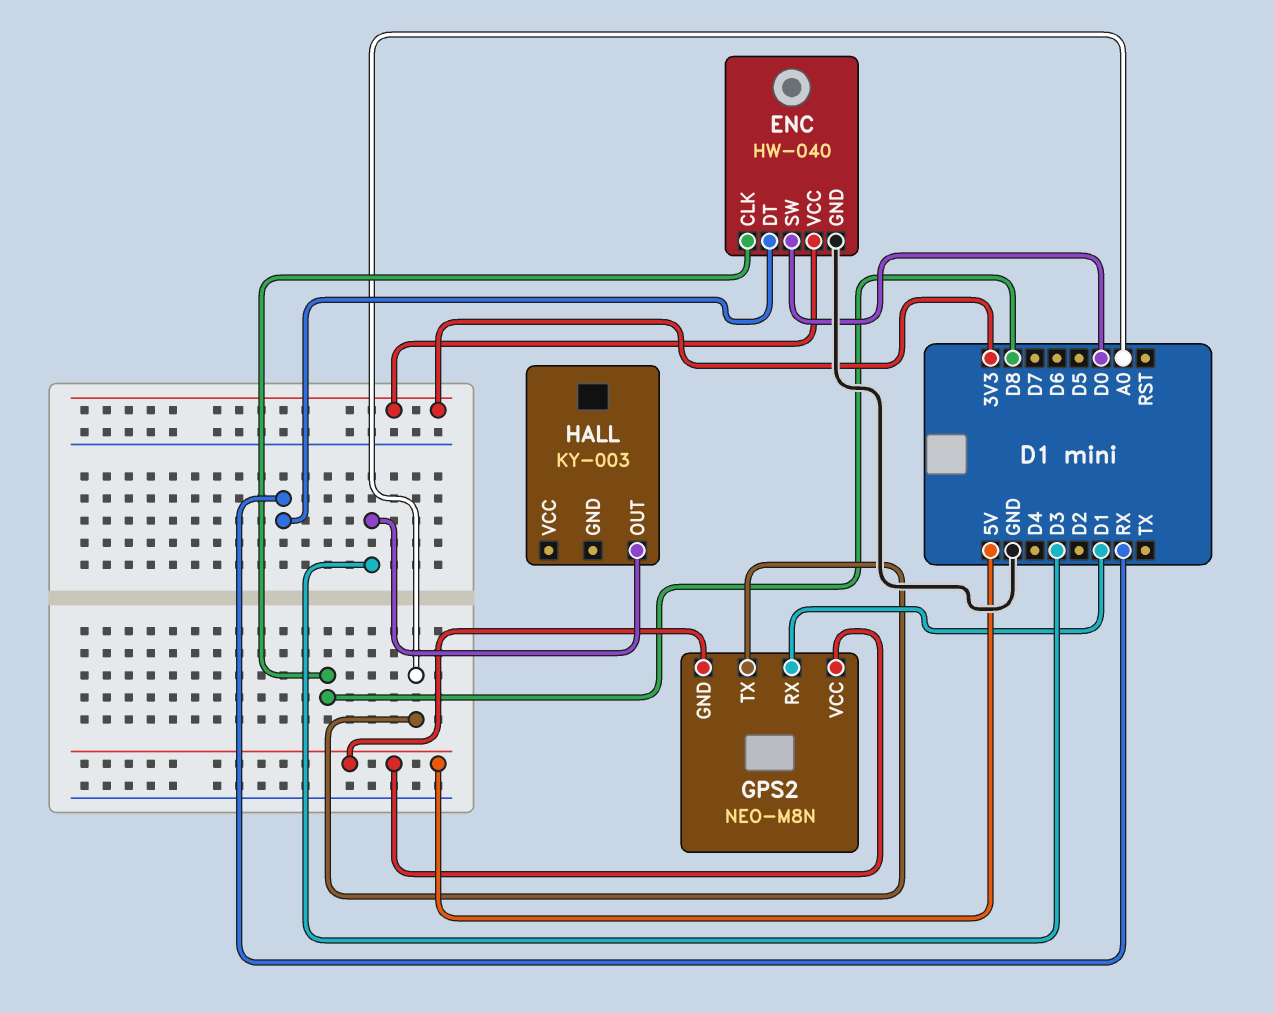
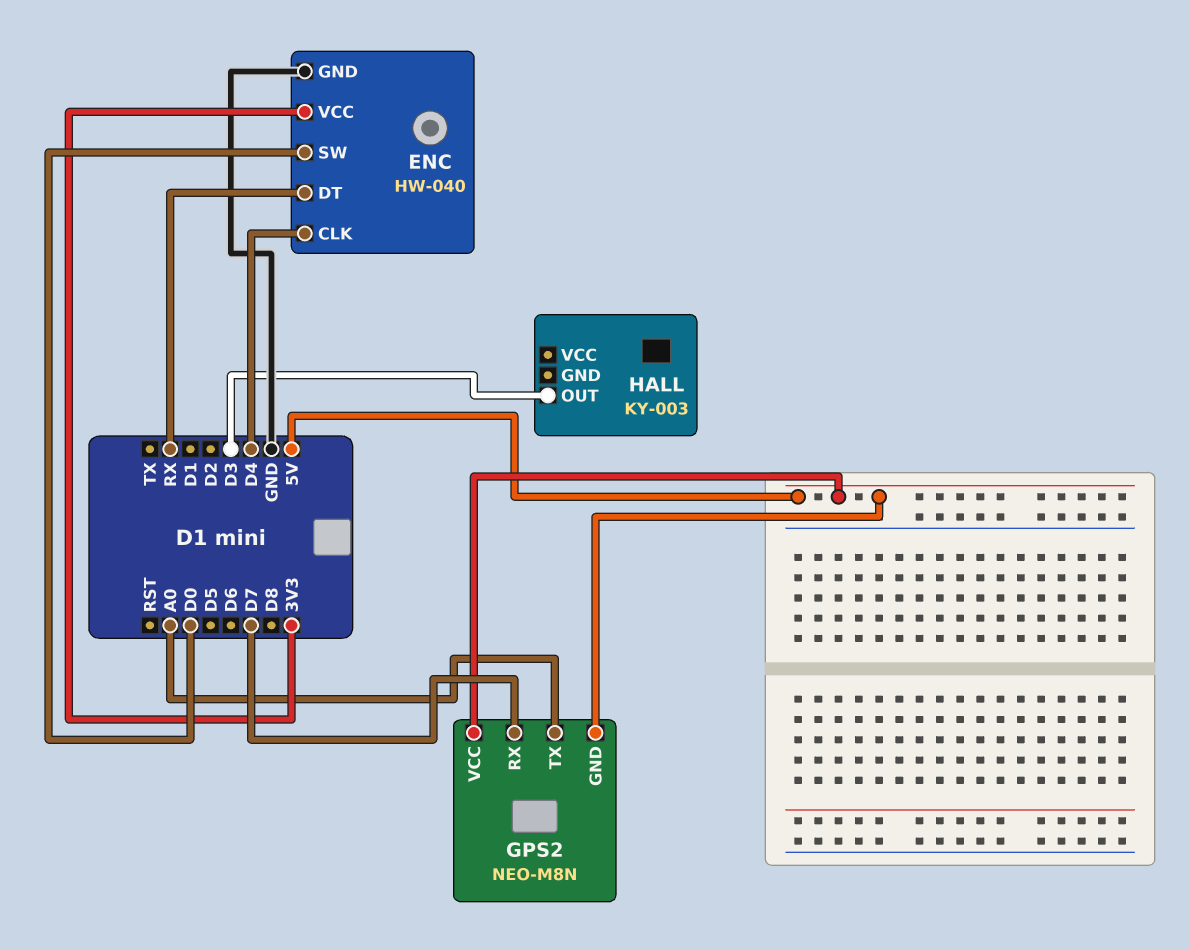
ENC pin CLK: D8 -> D4
GPS2 pin RX: D1 -> D7

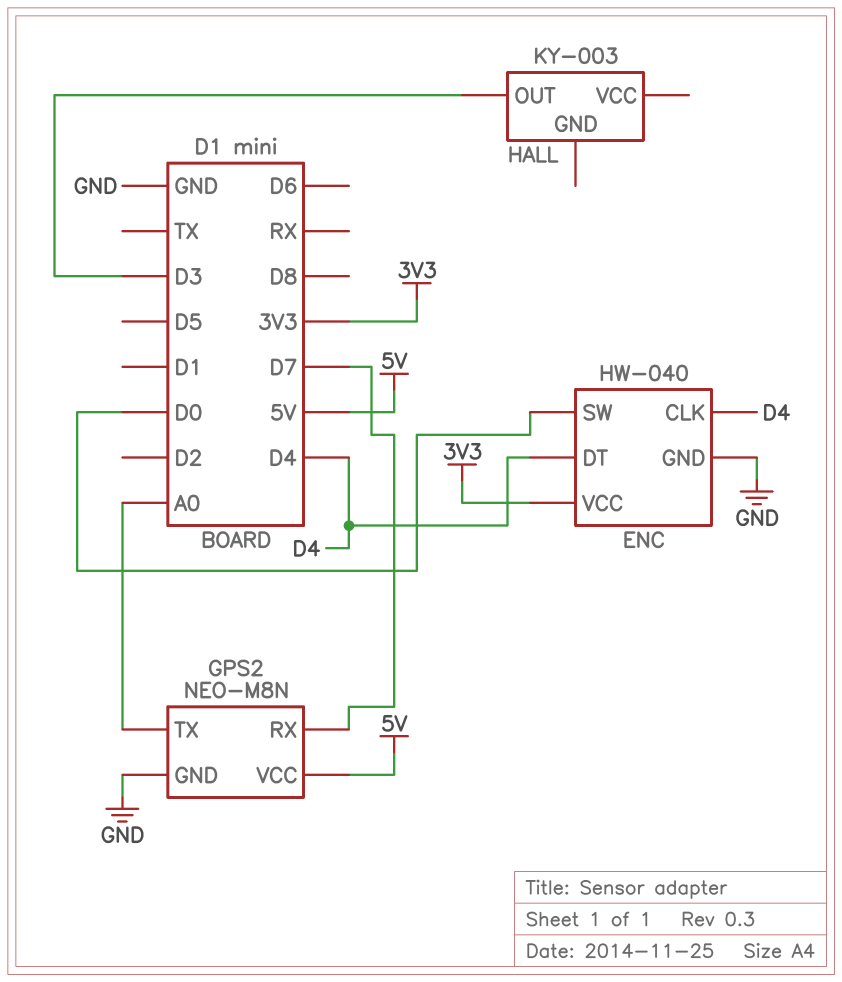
ENC pin DT: RX -> D4
GPS2 pin GND: 5V -> GND

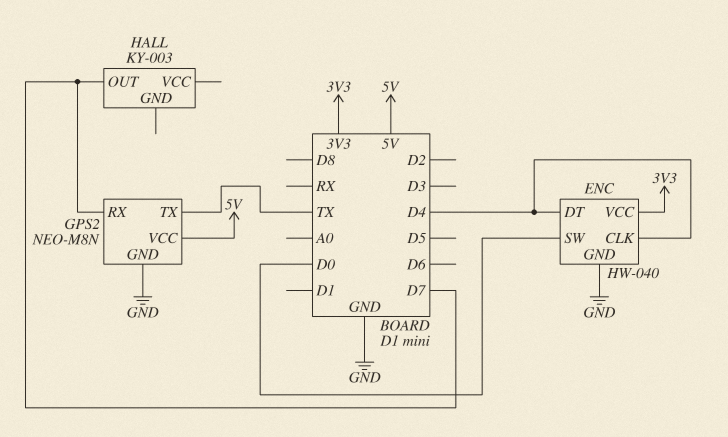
GPS2 pin TX: A0 -> TX
HALL pin OUT: D3 -> D7

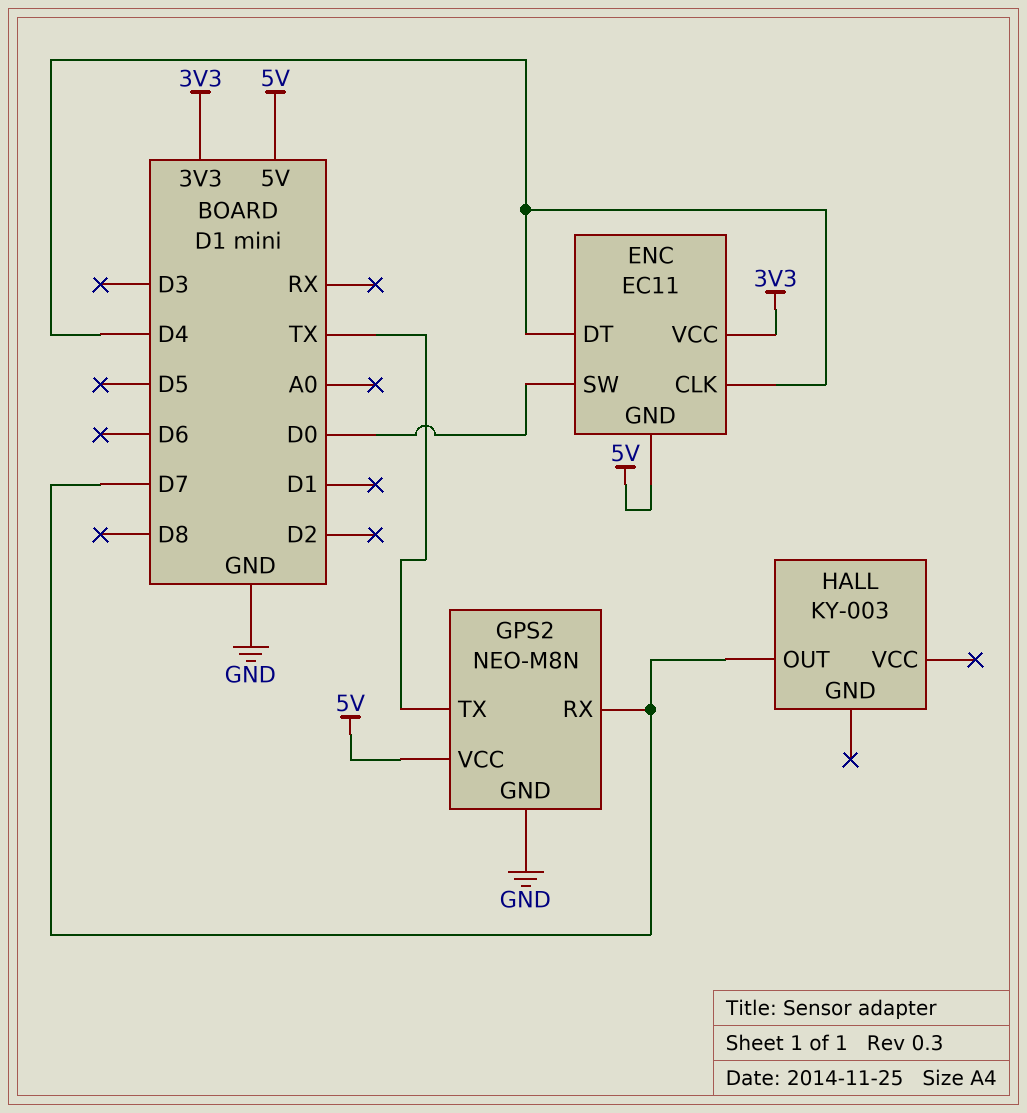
ENC: HW-040 -> EC11
ENC pin GND: GND -> 5V

